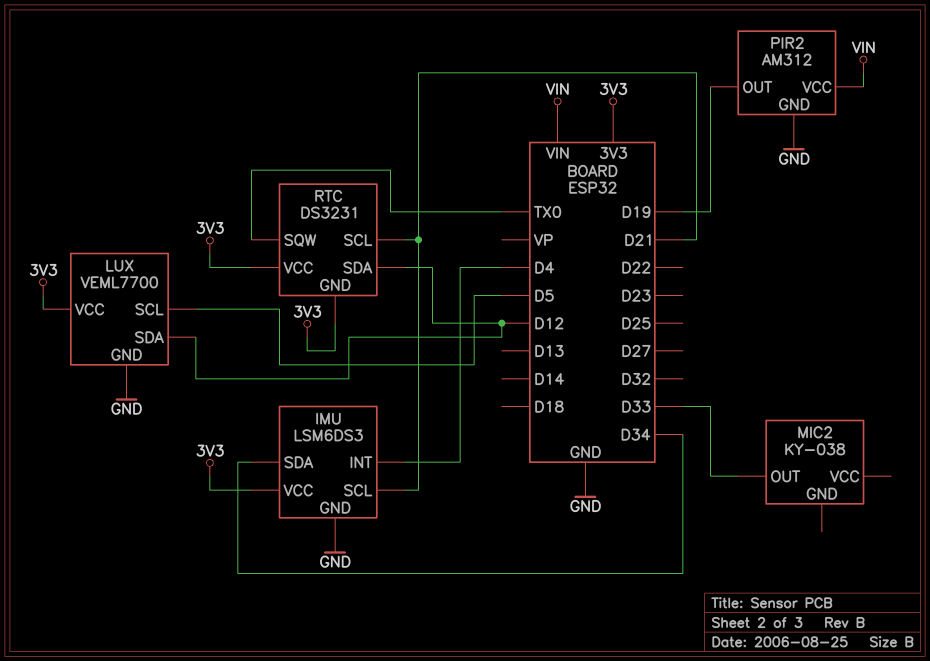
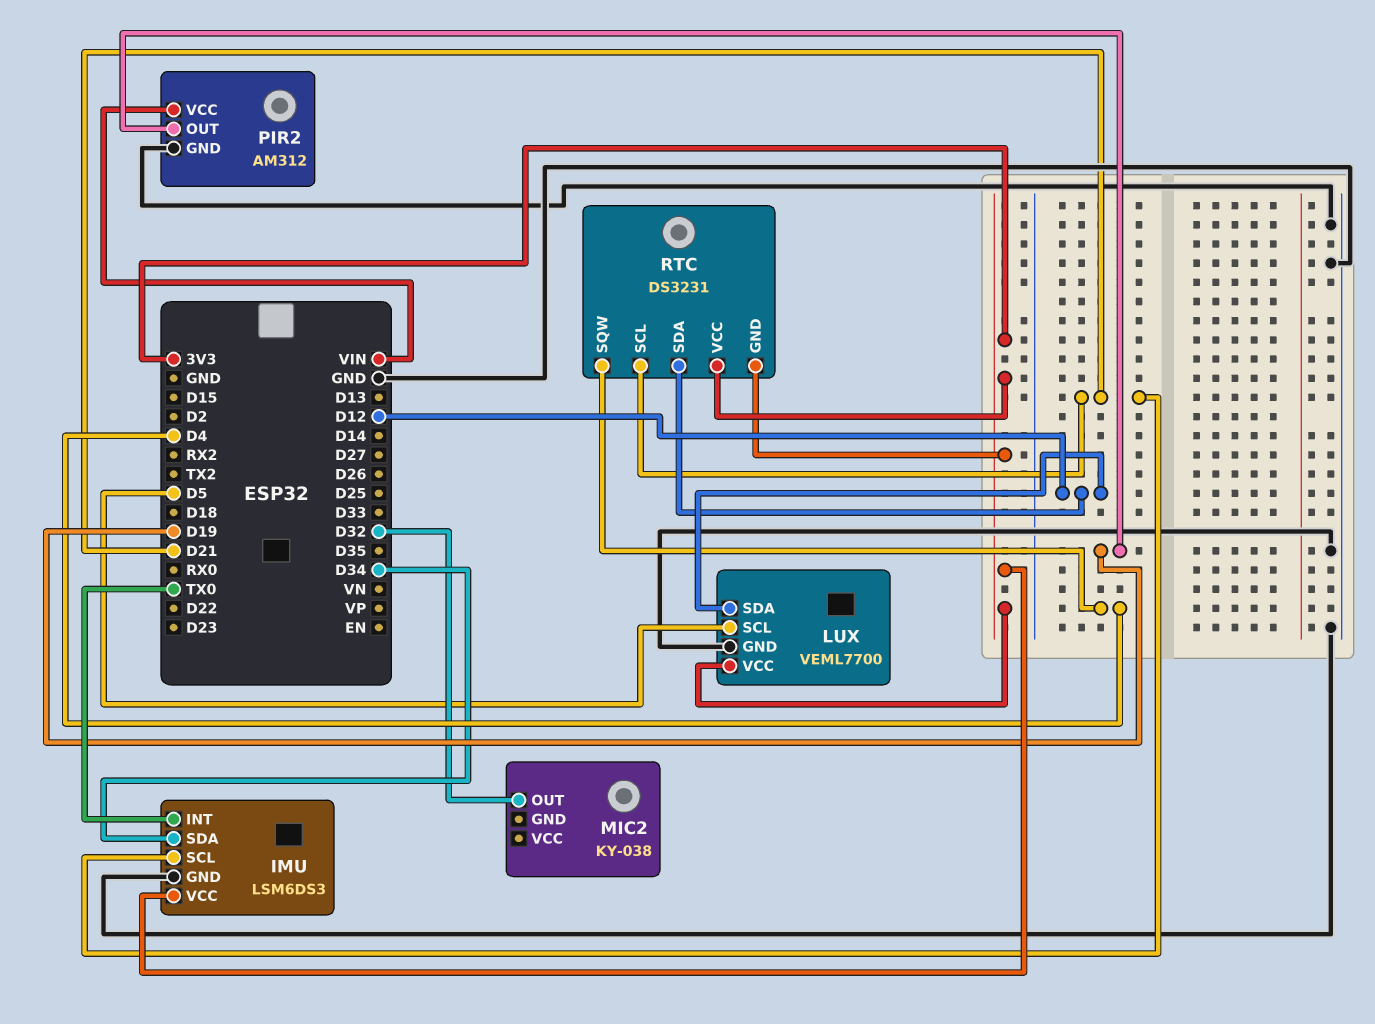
IMU pin INT: D4 -> TX0
MIC2 pin OUT: D33 -> D32
RTC pin SQW: TX0 -> D4

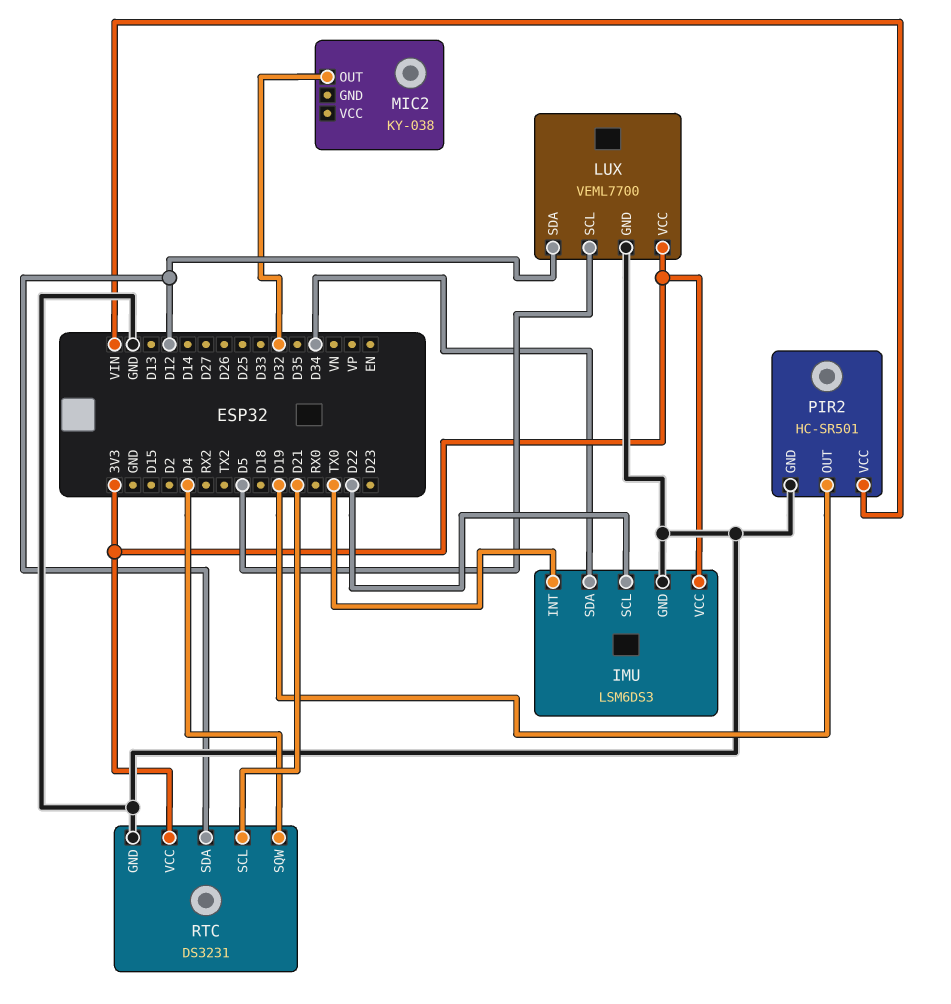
IMU pin SCL: D21 -> D22
PIR2: AM312 -> HC-SR501
RTC pin GND: 3V3 -> GND

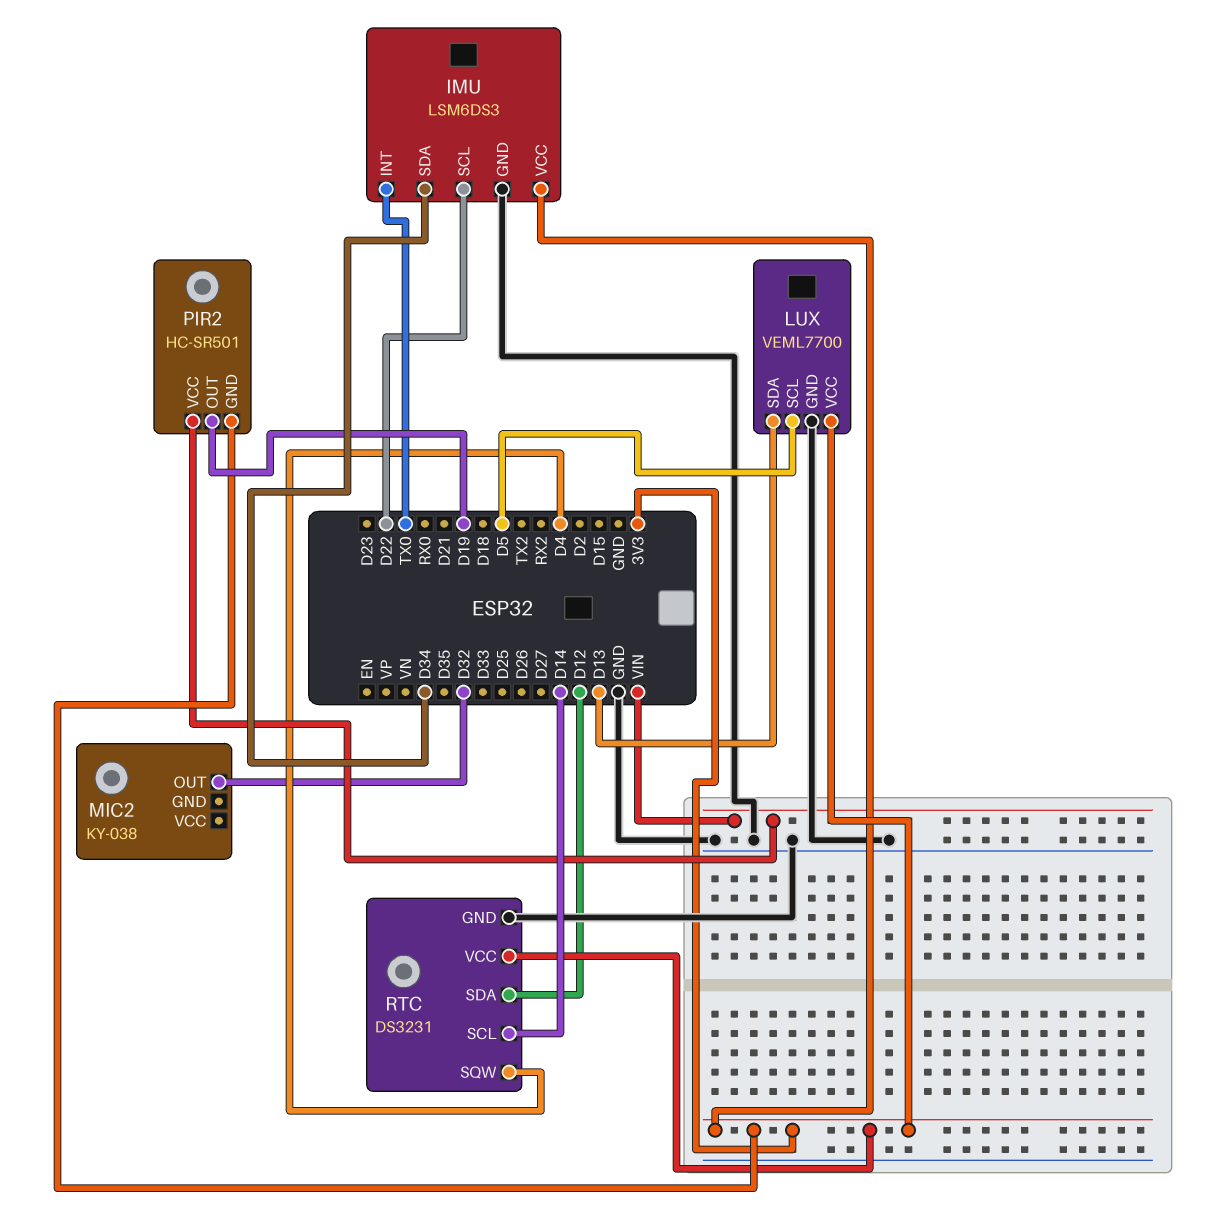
LUX pin SDA: D12 -> D13
PIR2 pin GND: GND -> 3V3
RTC pin SCL: D21 -> D14

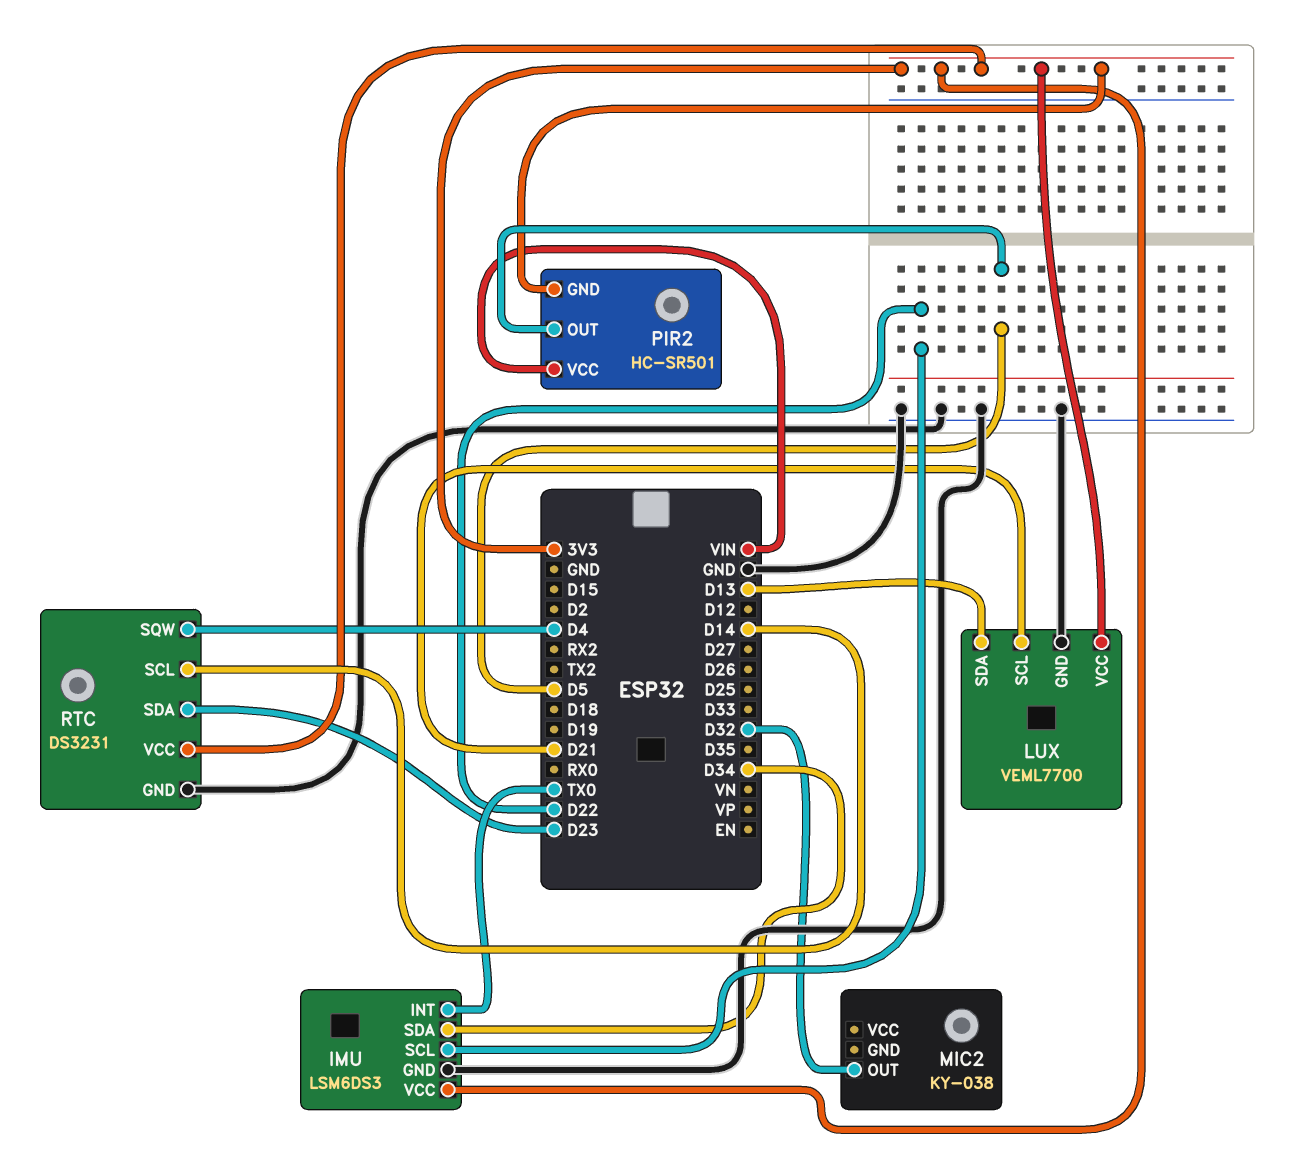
LUX pin SCL: D5 -> D21
PIR2 pin OUT: D19 -> D5
RTC pin SDA: D12 -> D23

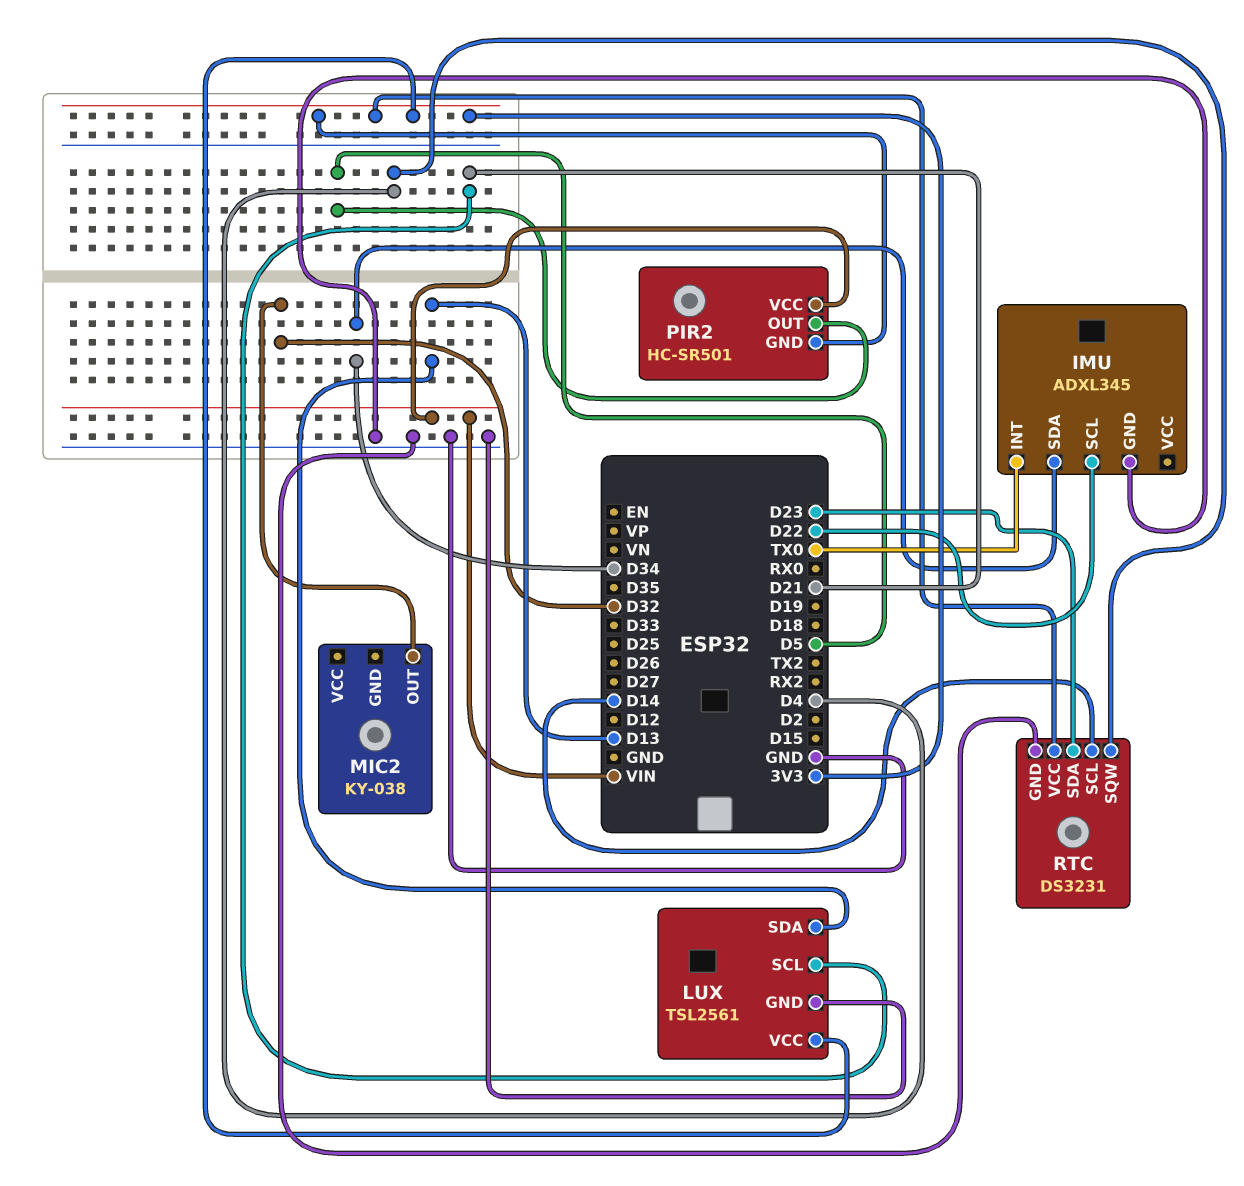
IMU: LSM6DS3 -> ADXL345
IMU pin VCC: 3V3 -> none
LUX: VEML7700 -> TSL2561

